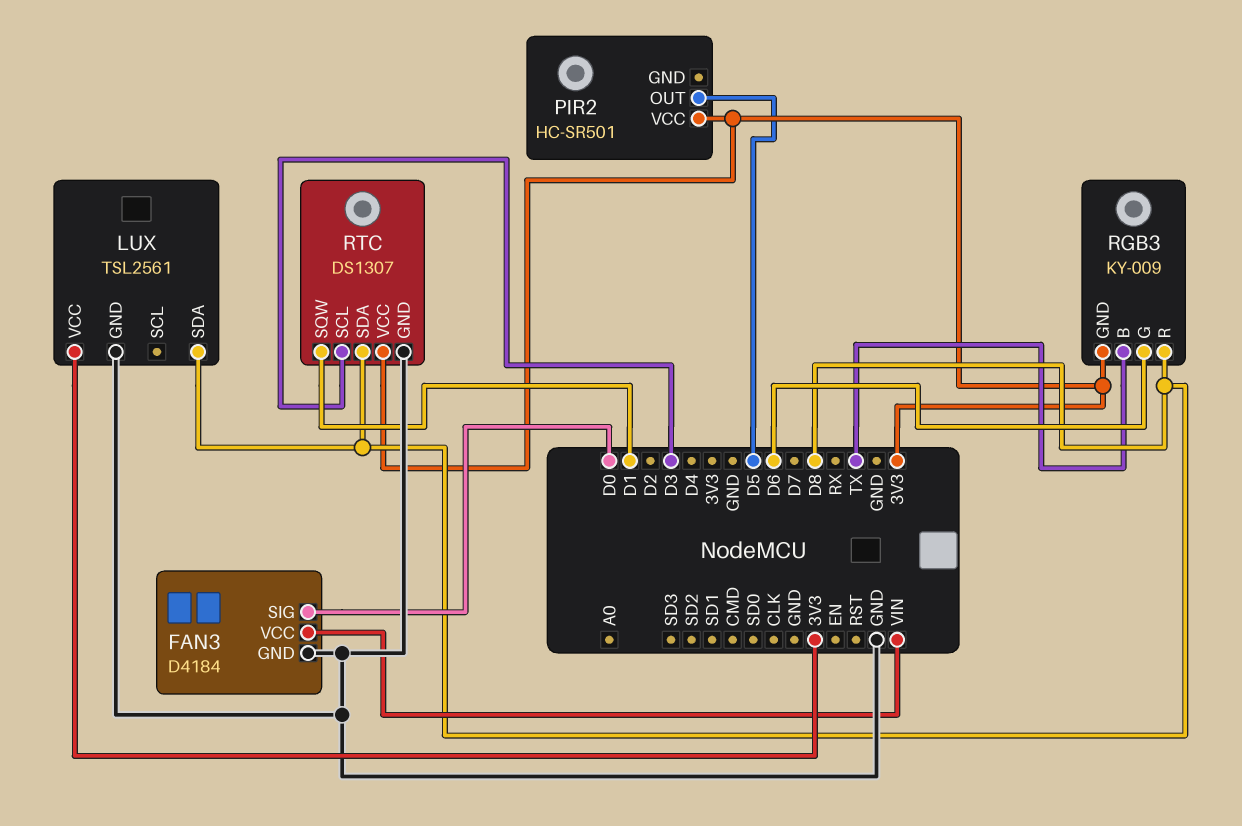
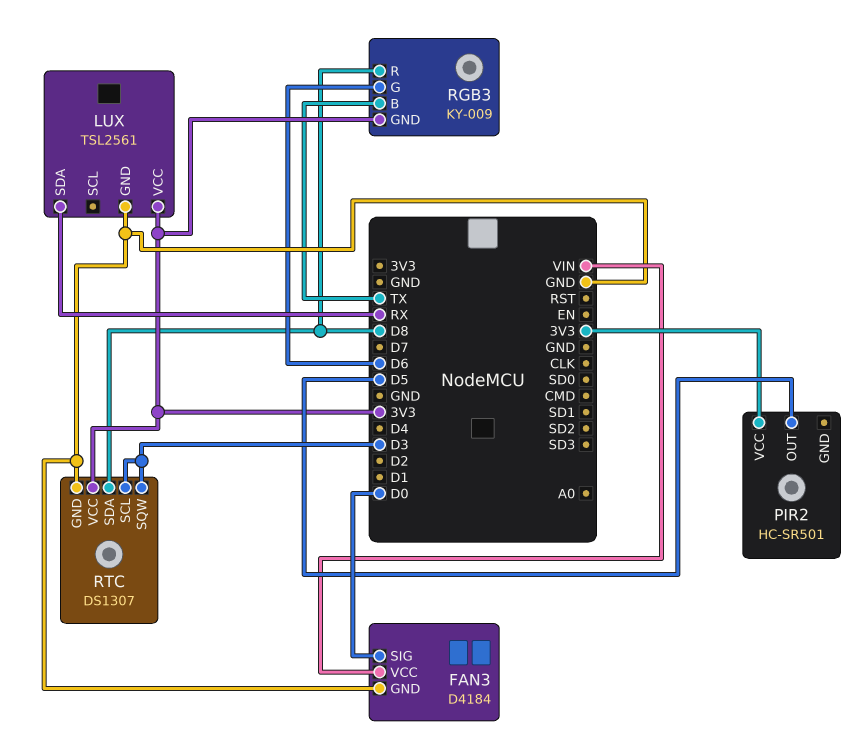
LUX pin SDA: D8 -> RX
RTC pin SQW: D1 -> D3

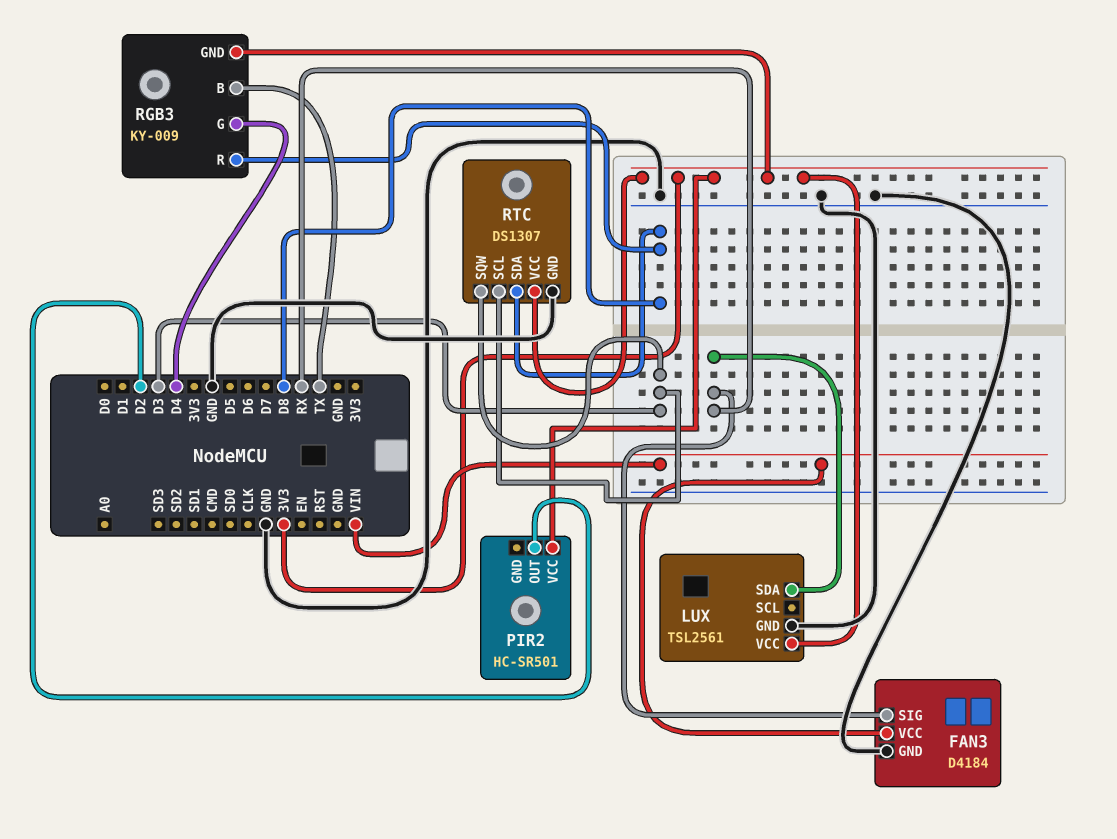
FAN3 pin SIG: D0 -> RX
PIR2 pin OUT: D5 -> D2
RGB3 pin G: D6 -> D4

